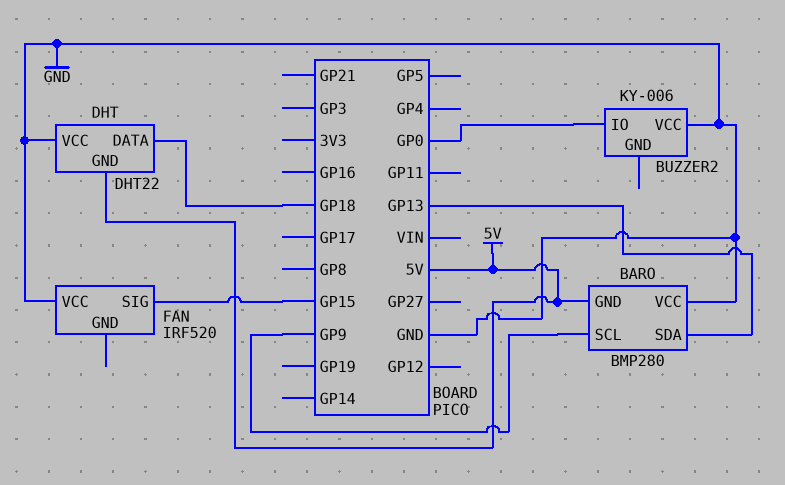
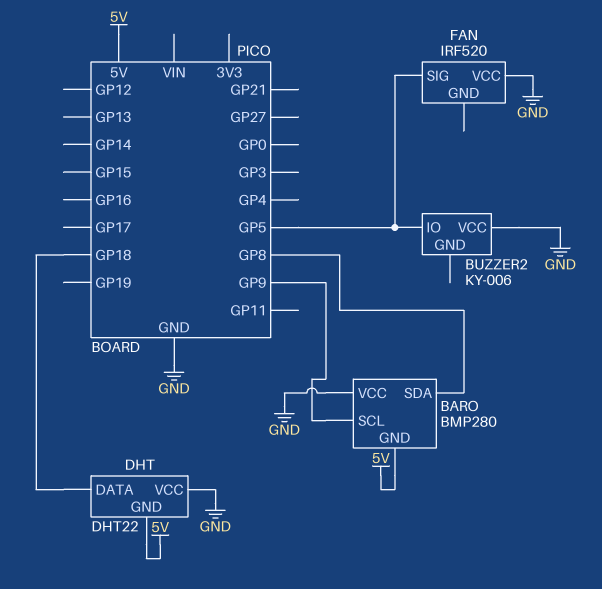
BARO pin SDA: GP13 -> GP8
BUZZER2 pin IO: GP0 -> GP5
FAN pin SIG: GP15 -> GP5

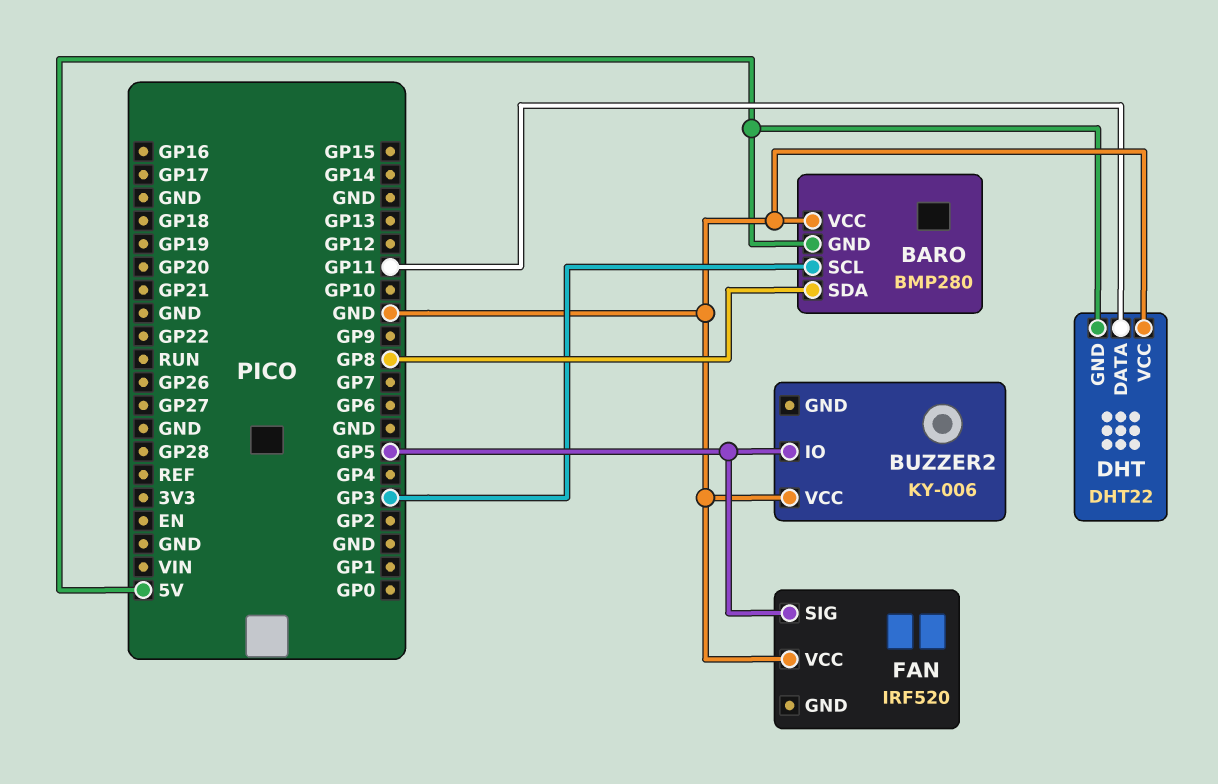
BARO pin SCL: GP9 -> GP3
DHT pin DATA: GP18 -> GP11

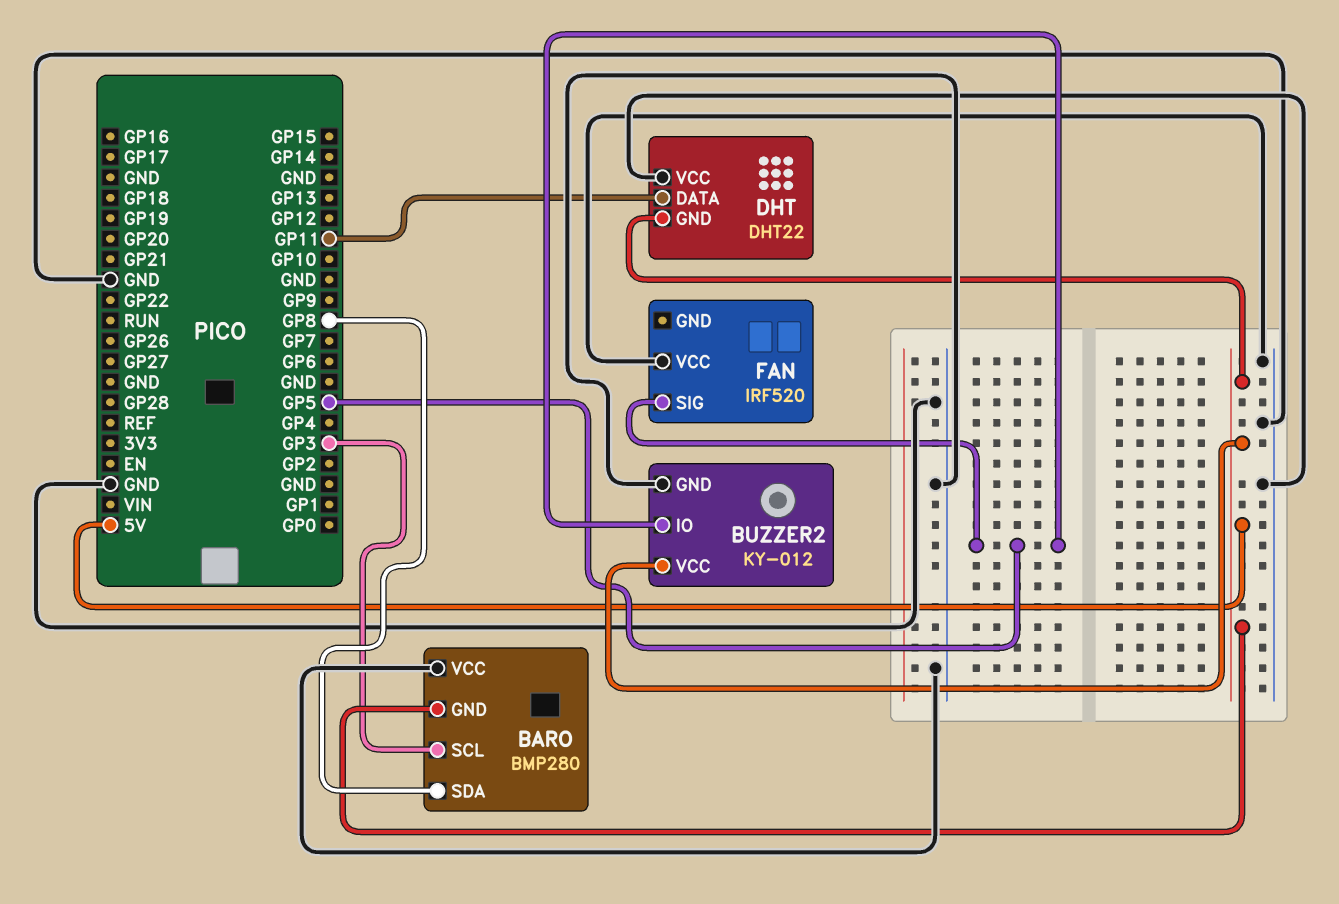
BUZZER2: KY-006 -> KY-012
BUZZER2 pin GND: none -> GND
BUZZER2 pin VCC: GND -> 5V

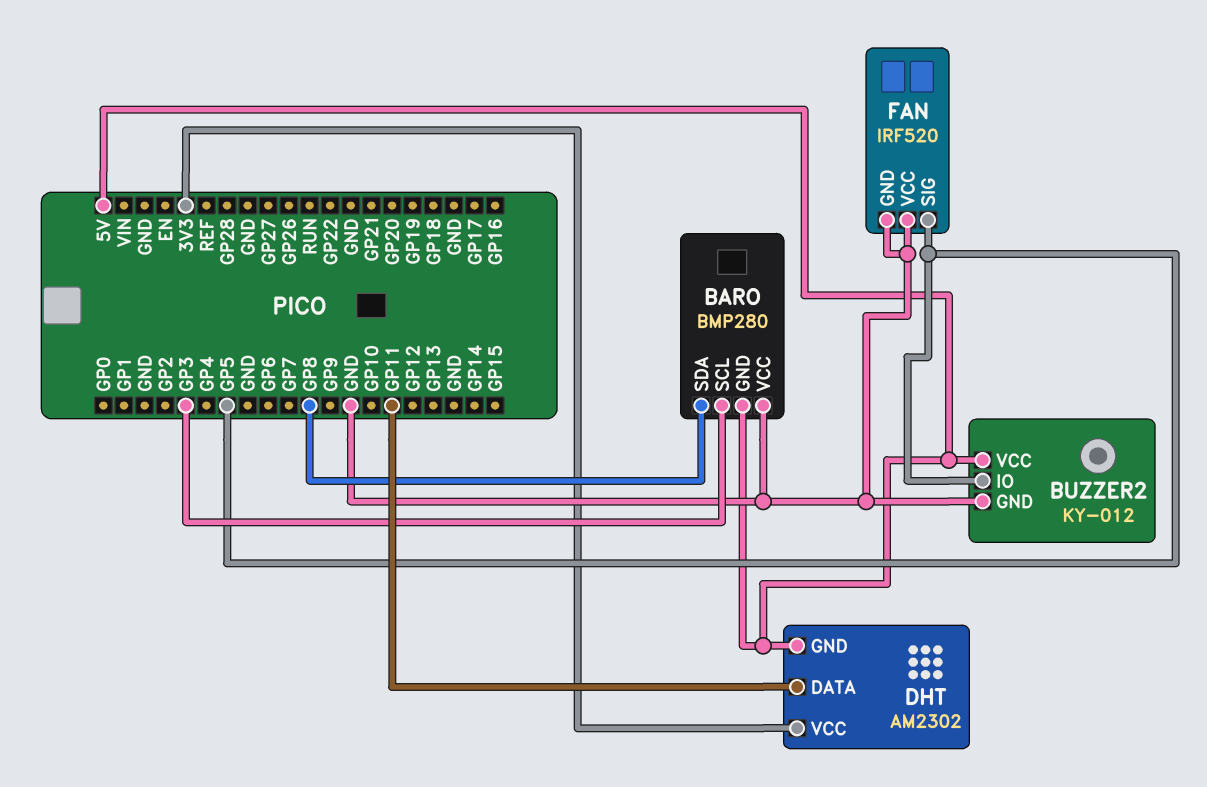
DHT: DHT22 -> AM2302
DHT pin VCC: GND -> 3V3
FAN pin GND: none -> GND

